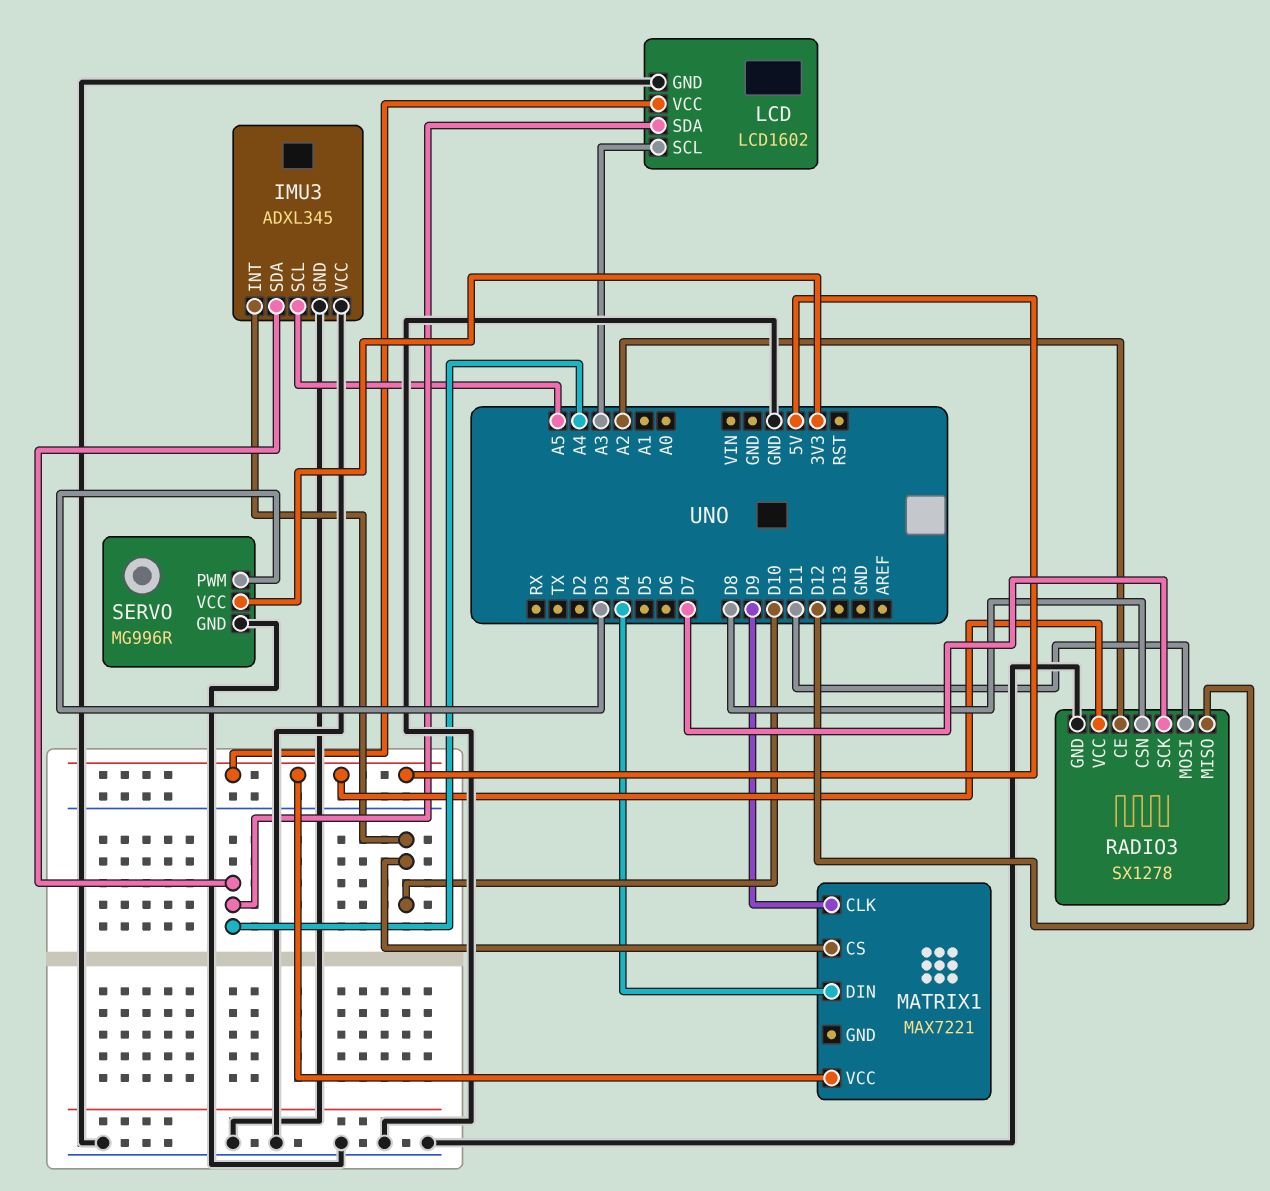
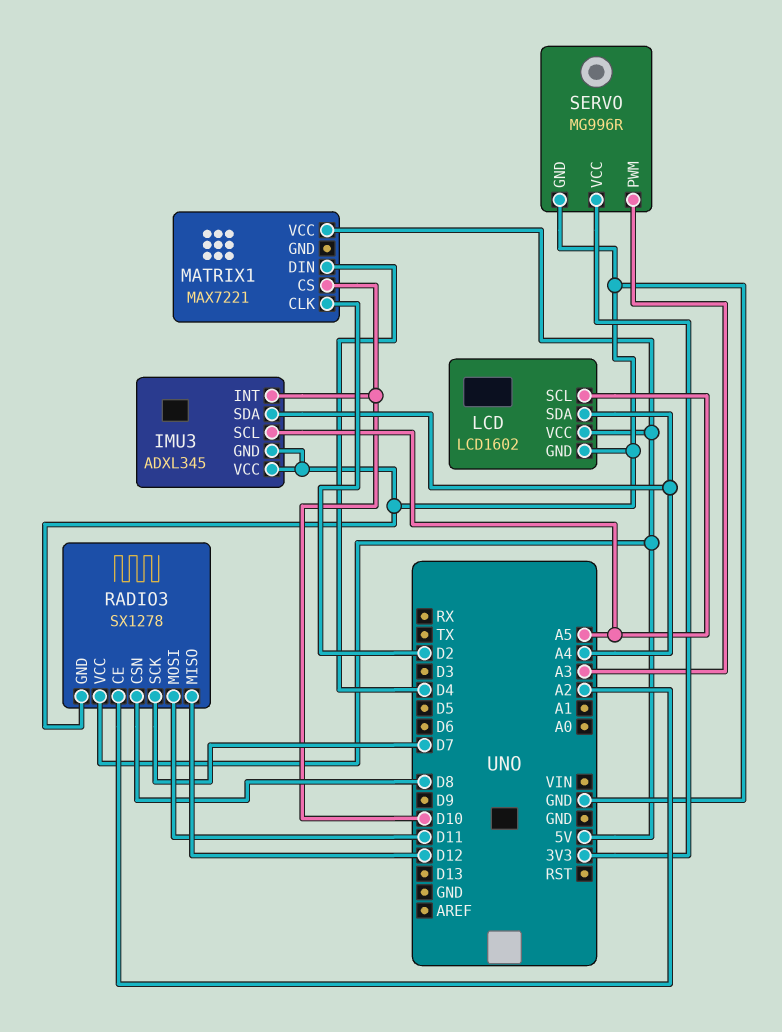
LCD pin SCL: A3 -> A5
MATRIX1 pin CLK: D9 -> D2
SERVO pin PWM: D3 -> A3

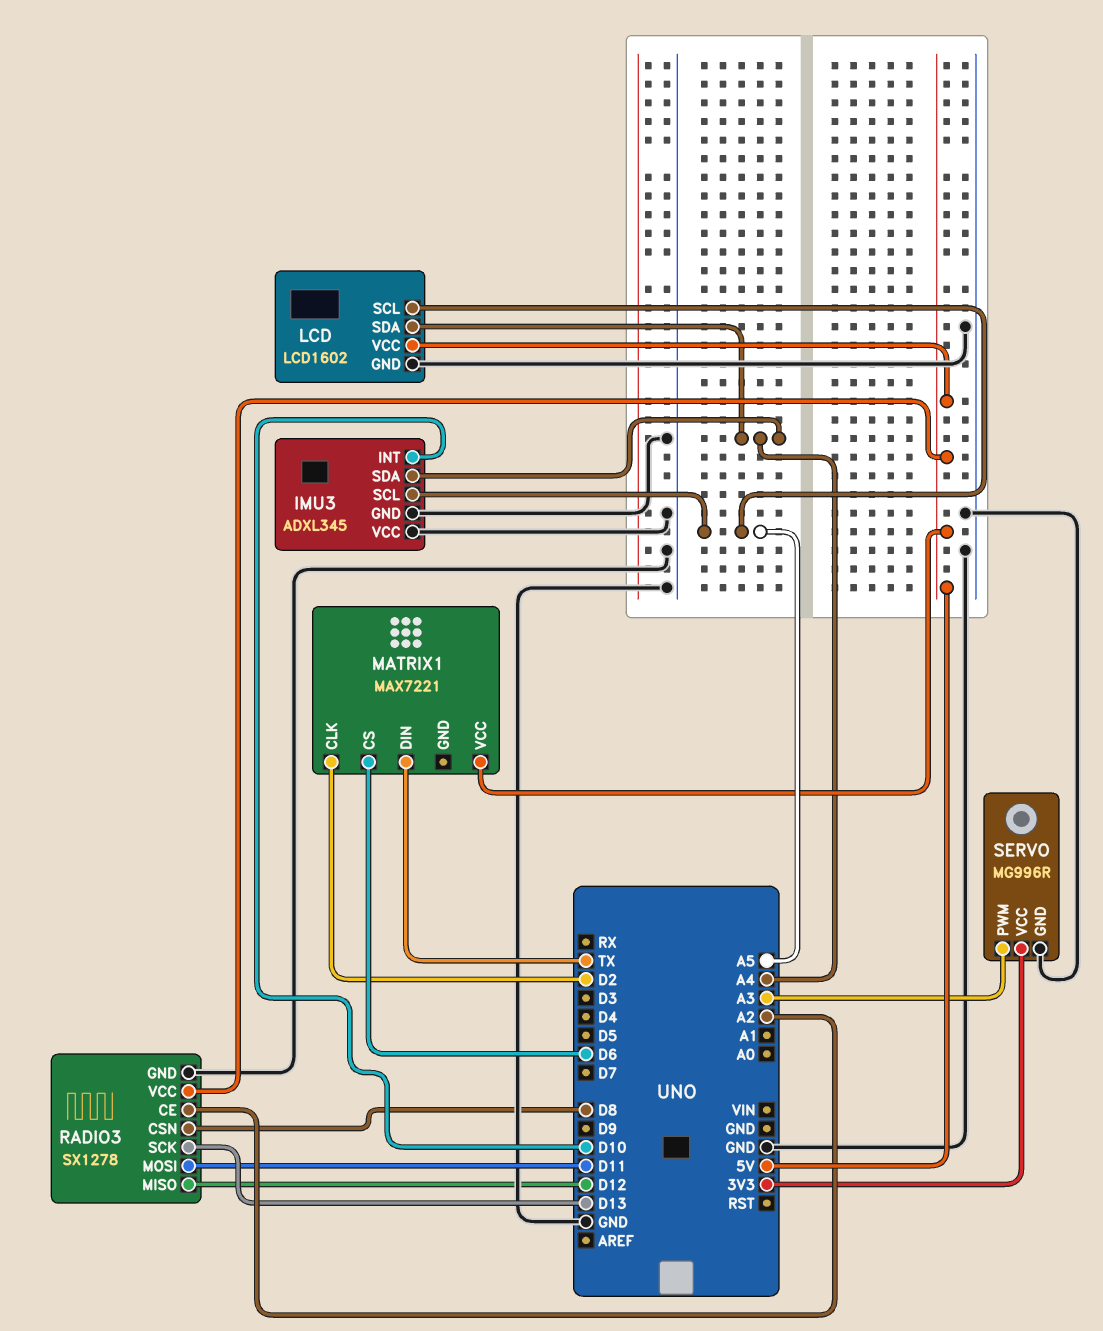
MATRIX1 pin CS: D10 -> D6
MATRIX1 pin DIN: D4 -> TX
RADIO3 pin SCK: D7 -> D13

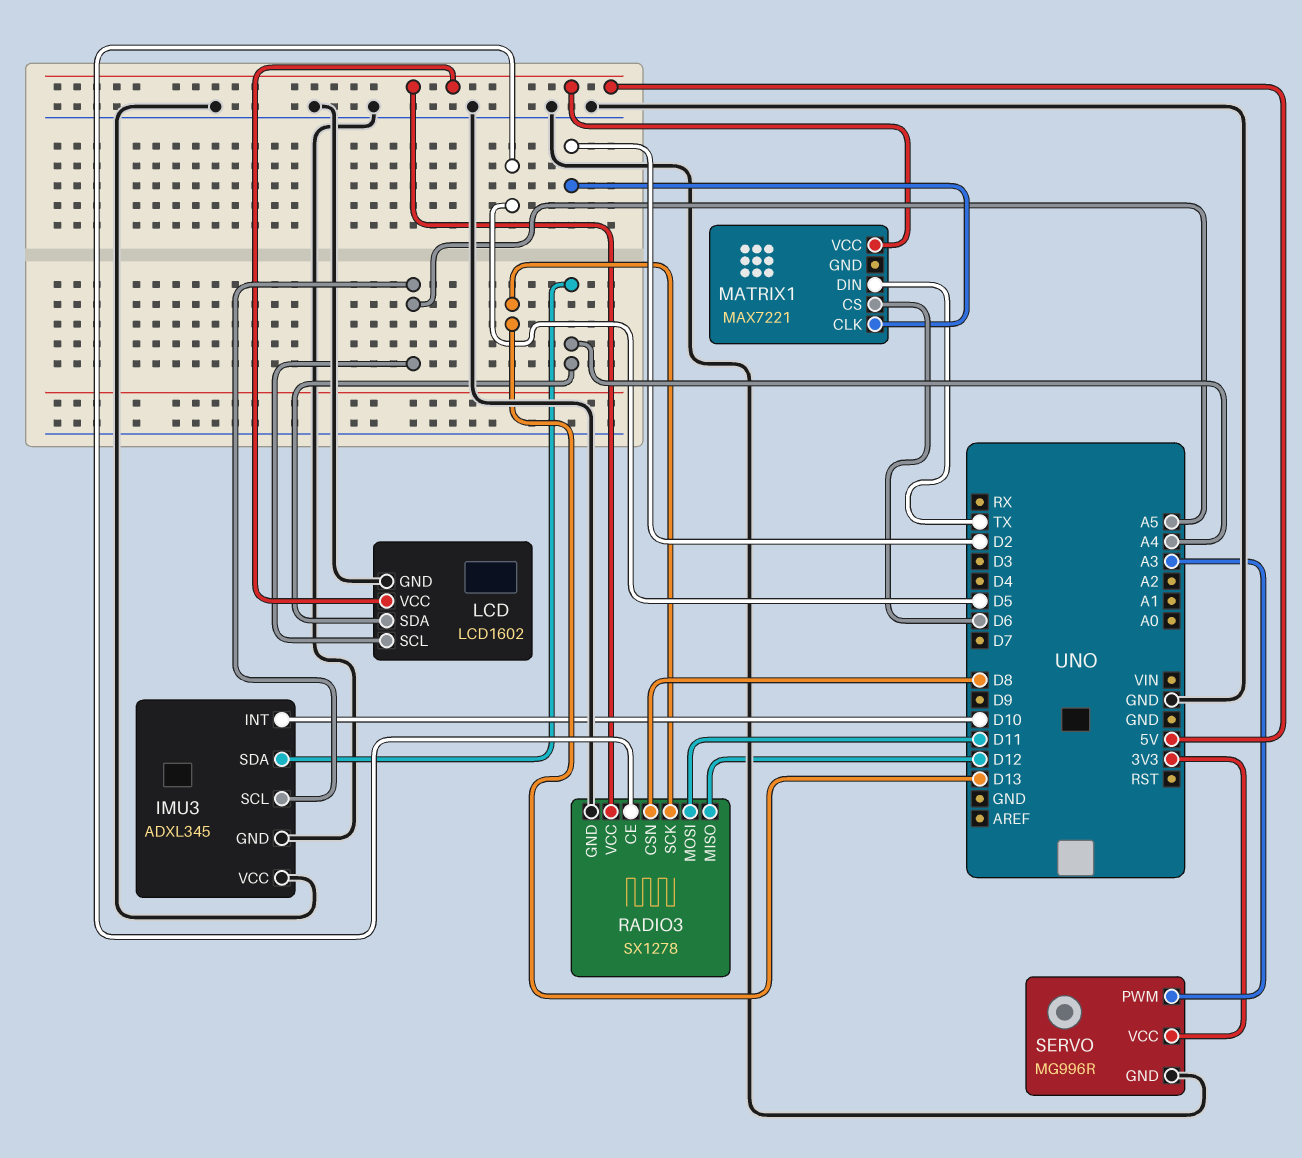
RADIO3 pin CE: A2 -> D5

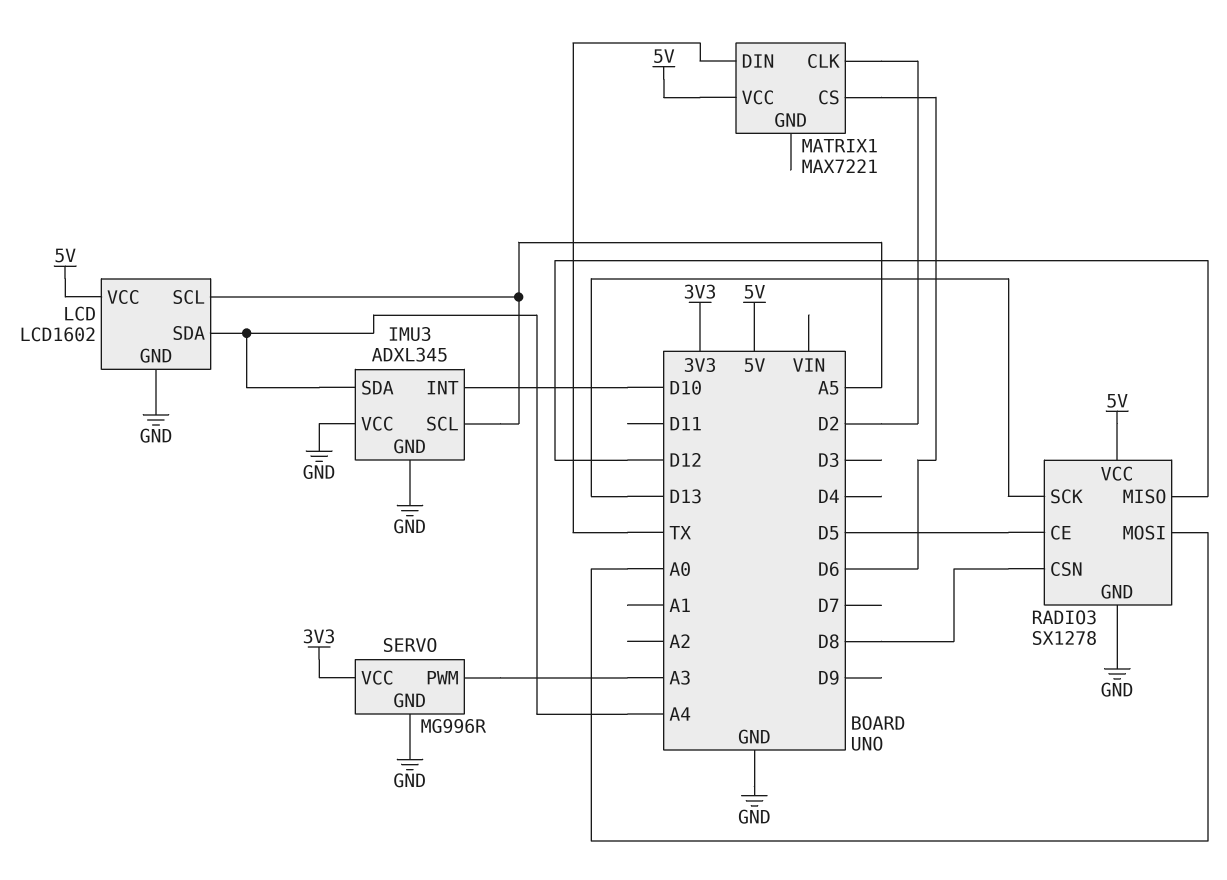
RADIO3 pin MOSI: D11 -> A0

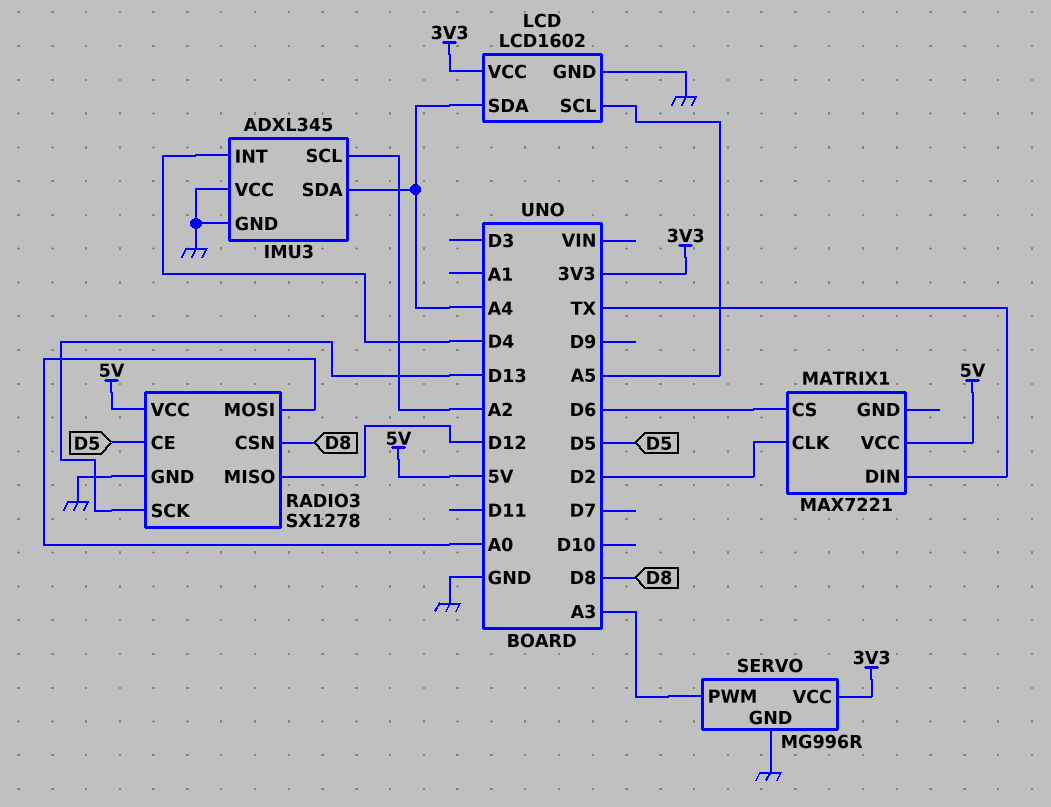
IMU3 pin INT: D10 -> D4
IMU3 pin SCL: A5 -> A2
LCD pin VCC: 5V -> 3V3

